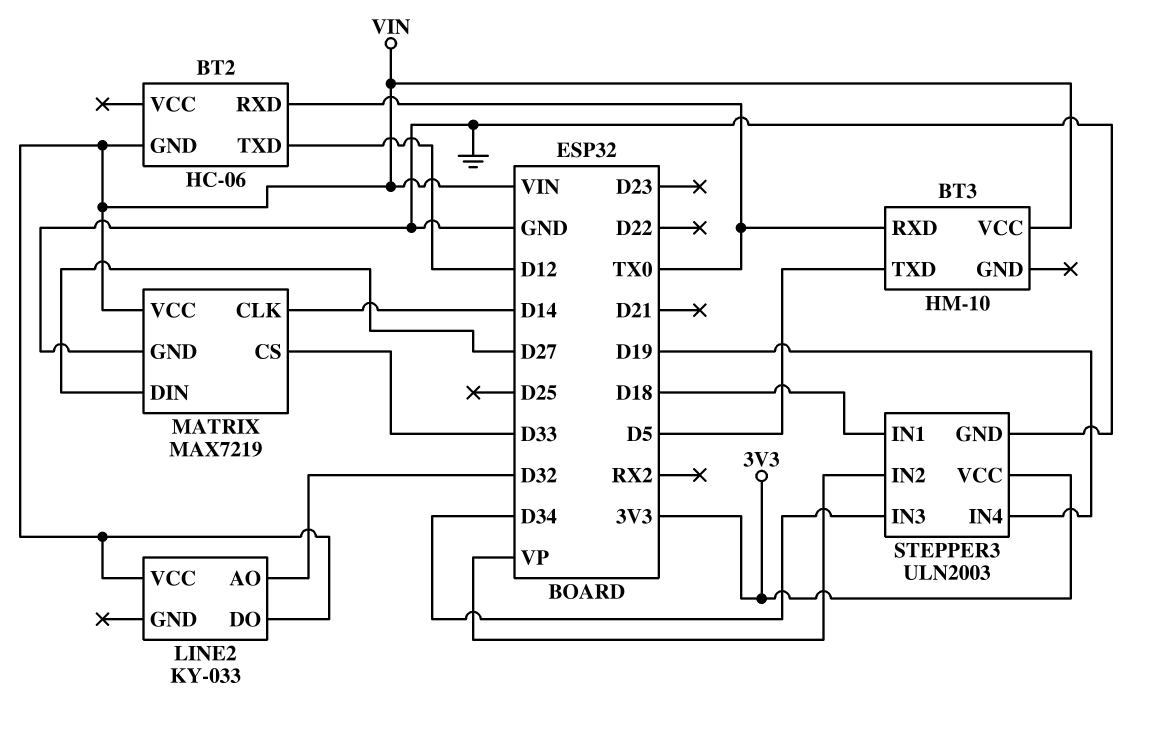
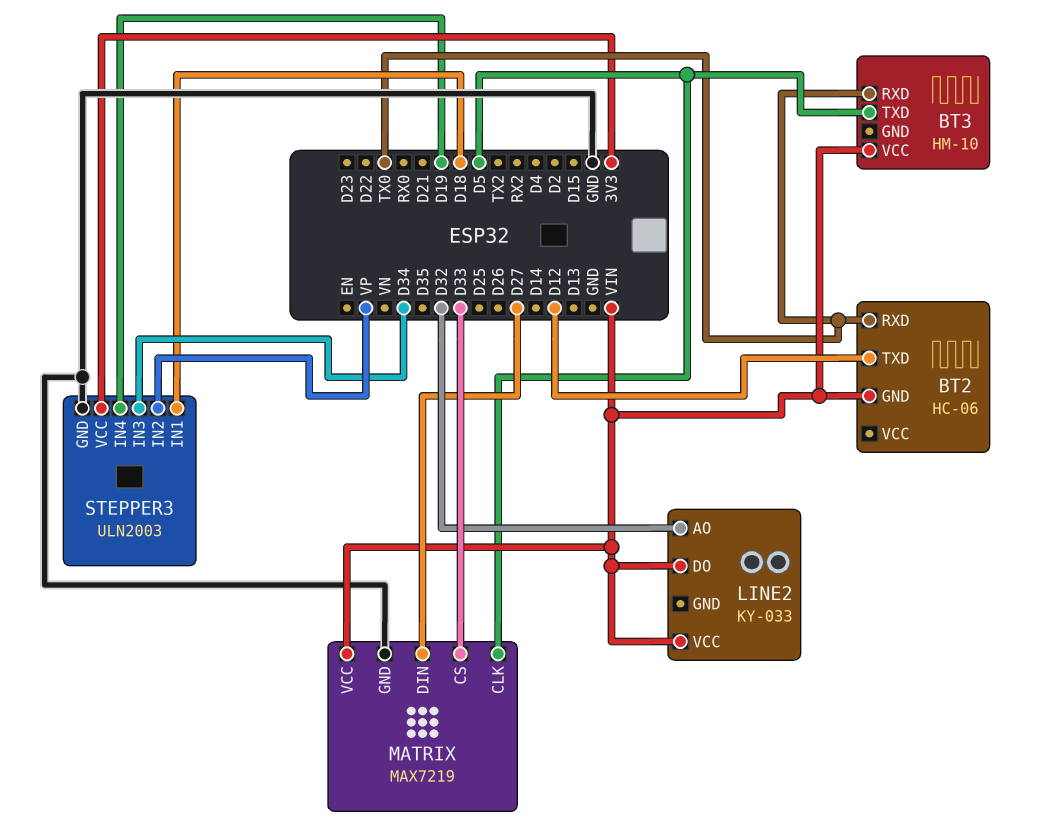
MATRIX pin CLK: D14 -> D5

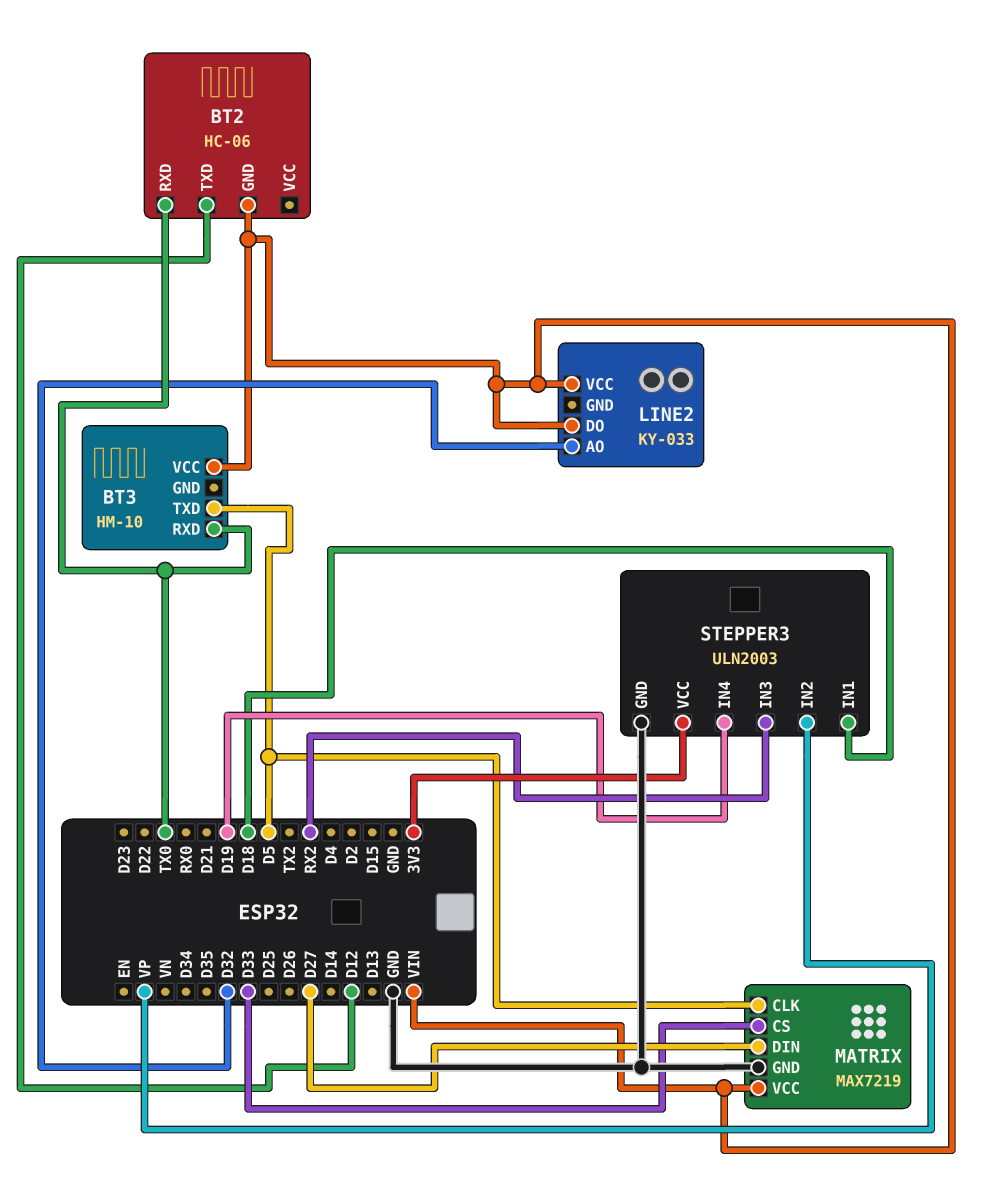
STEPPER3 pin IN3: D34 -> RX2

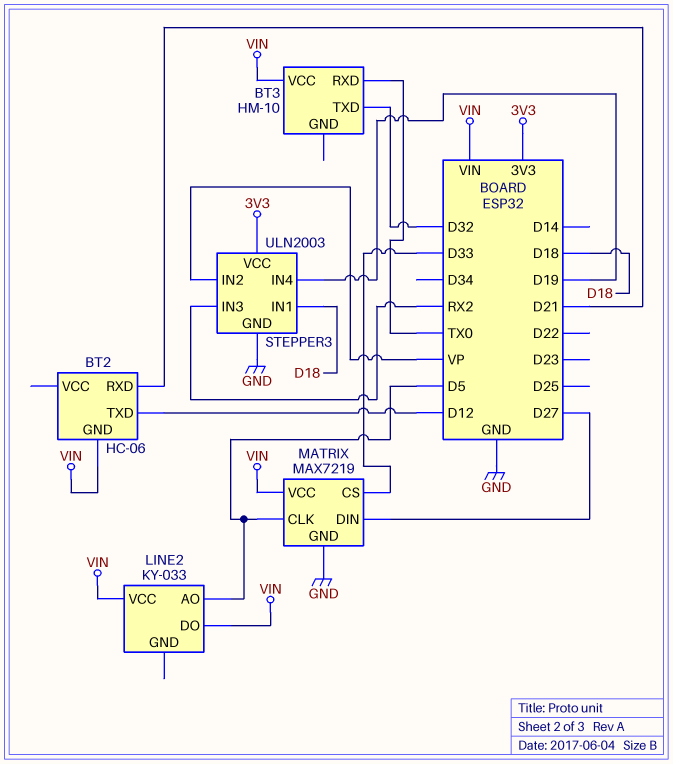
BT2 pin RXD: TX0 -> D21
BT3 pin TXD: D5 -> D32
LINE2 pin AO: D32 -> D5

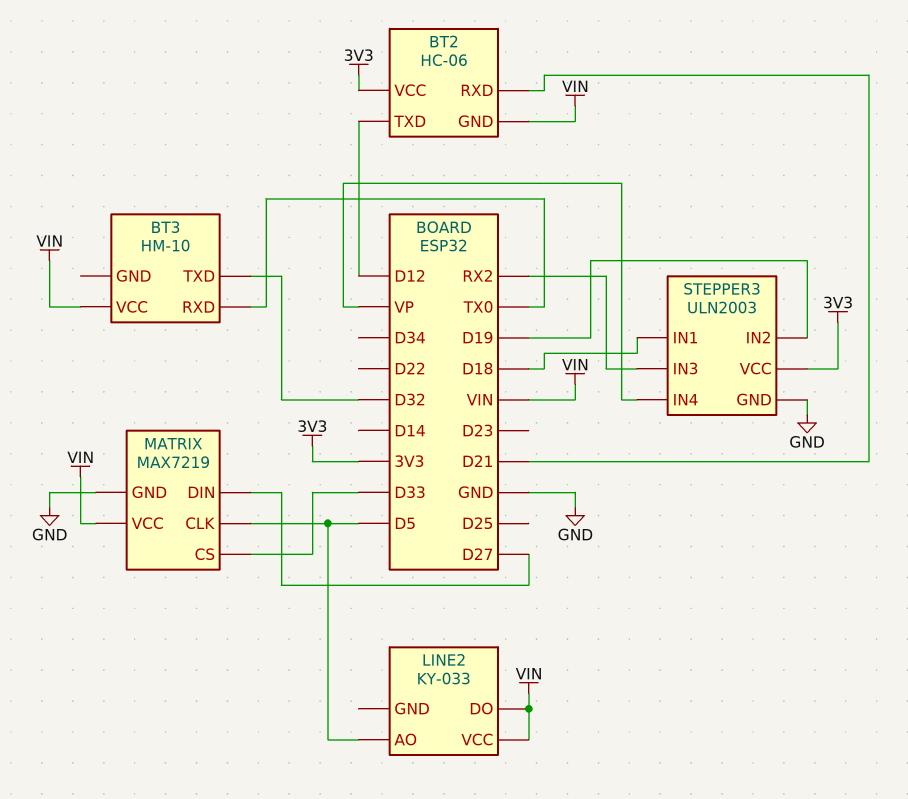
BT2 pin VCC: none -> 3V3
STEPPER3 pin IN2: VP -> D19
STEPPER3 pin IN4: D19 -> VP

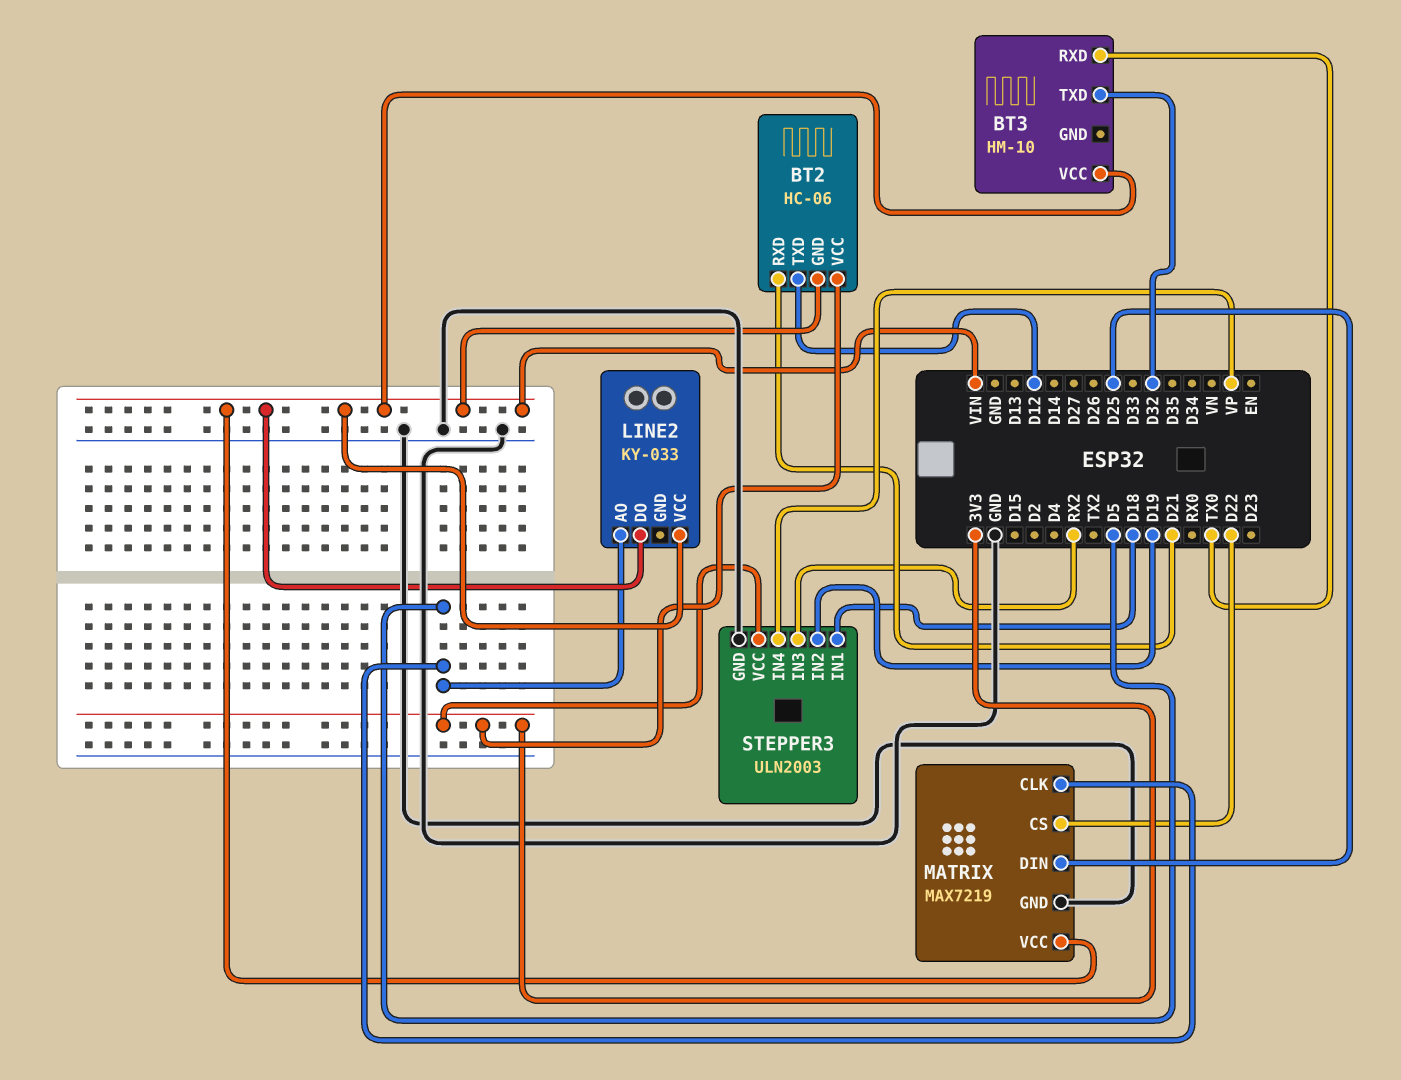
MATRIX pin CS: D33 -> D22
MATRIX pin DIN: D27 -> D25

